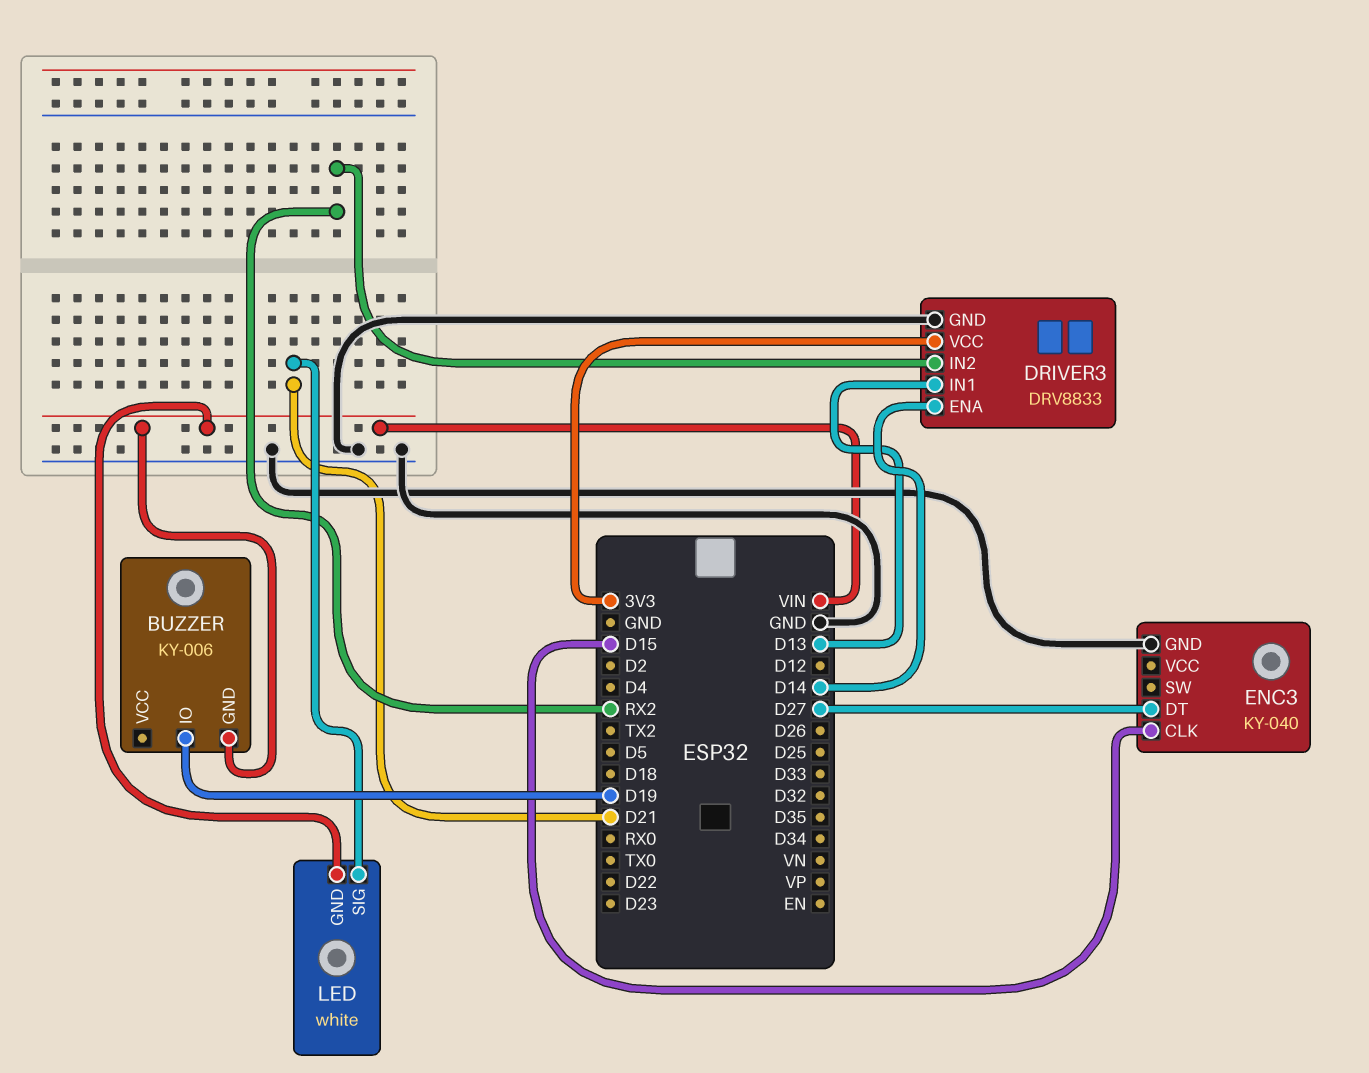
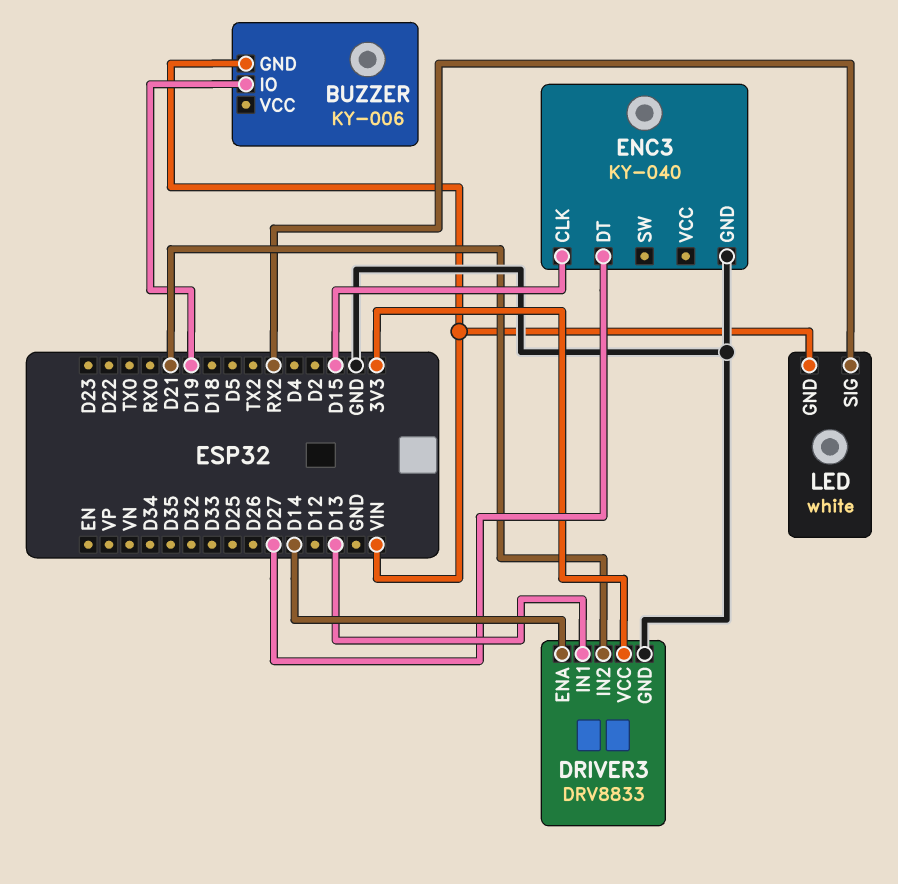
DRIVER3 pin IN2: RX2 -> D21
LED pin SIG: D21 -> RX2

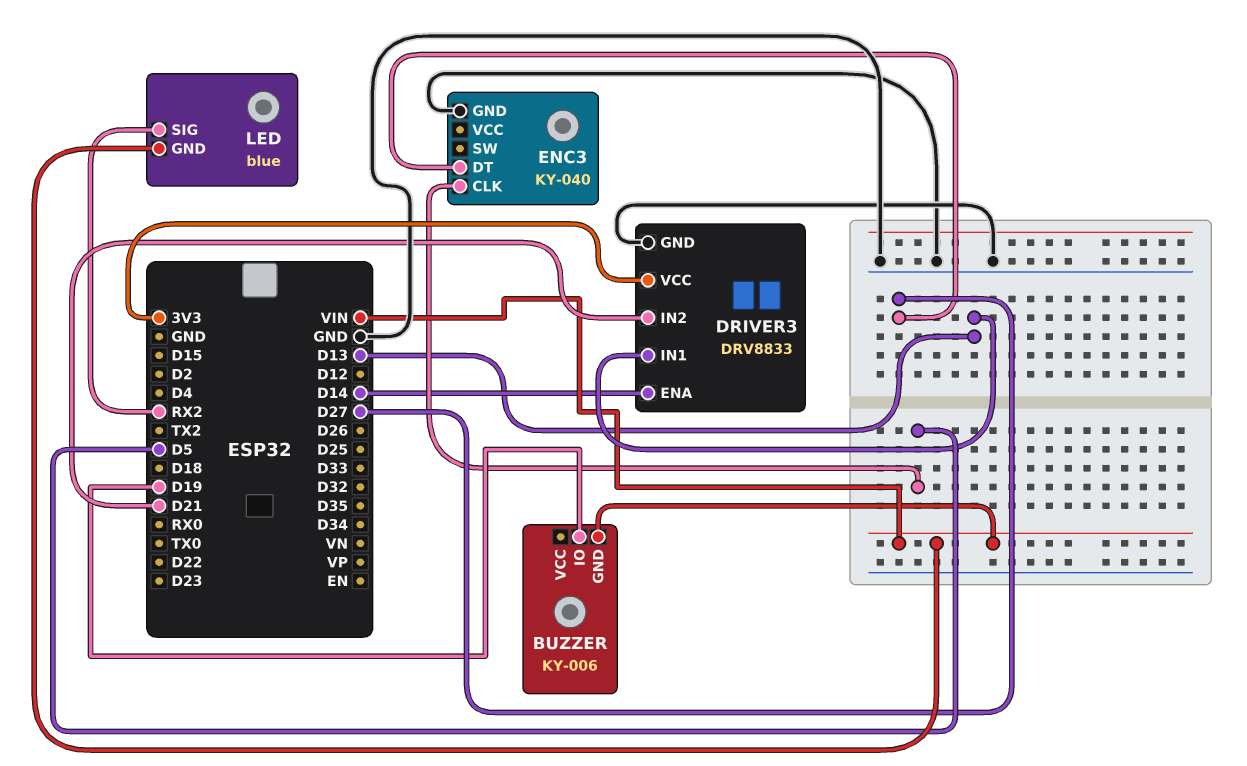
ENC3 pin CLK: D15 -> D5
LED: white -> blue

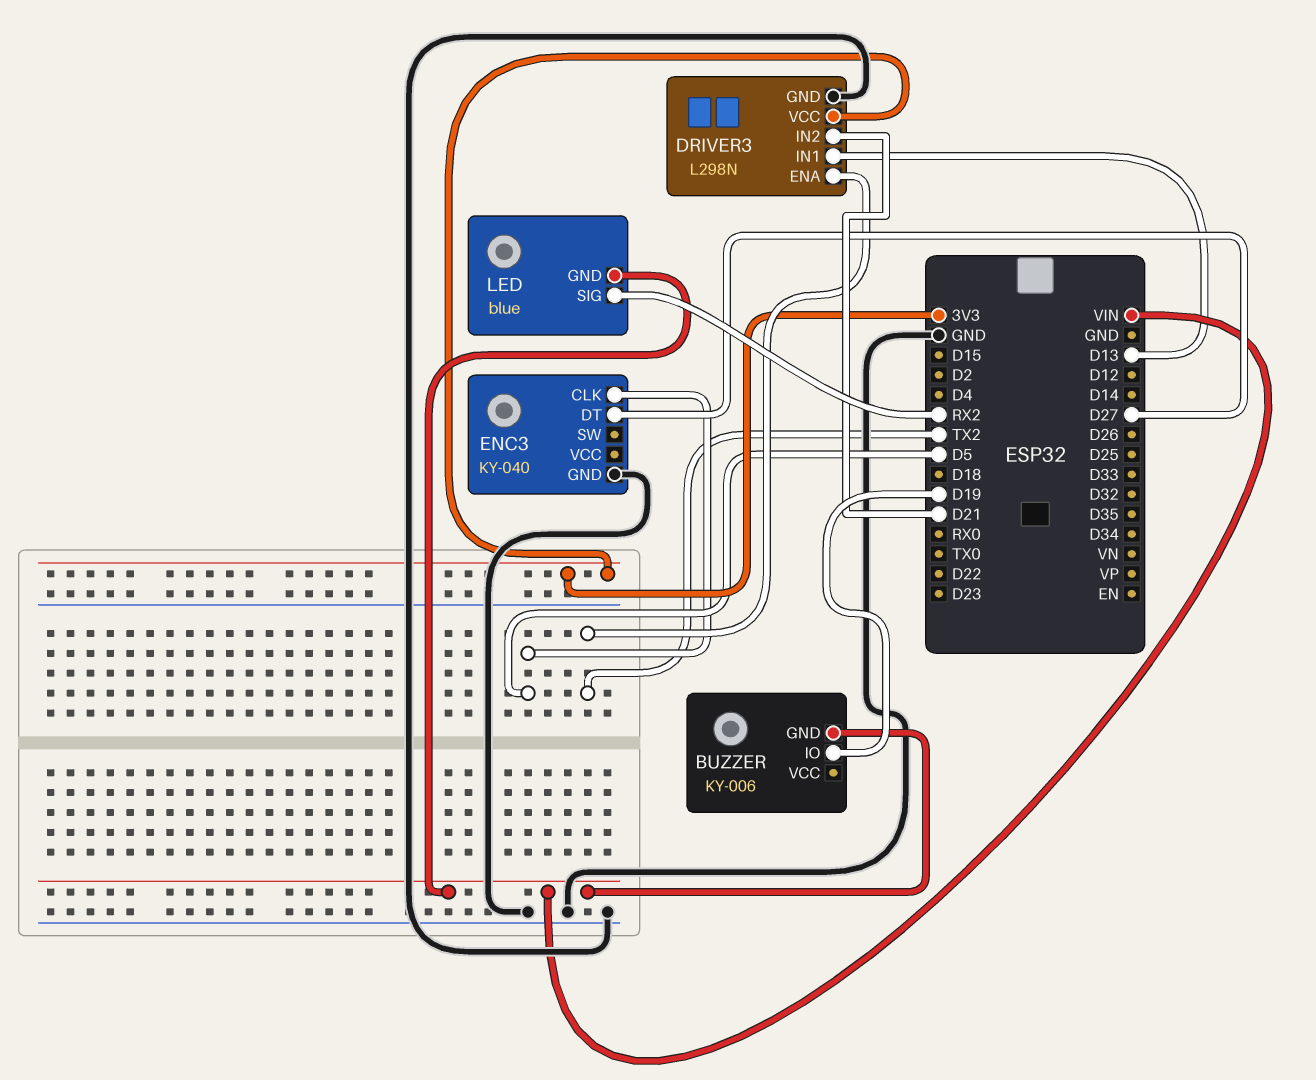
DRIVER3: DRV8833 -> L298N
DRIVER3 pin ENA: D14 -> TX2

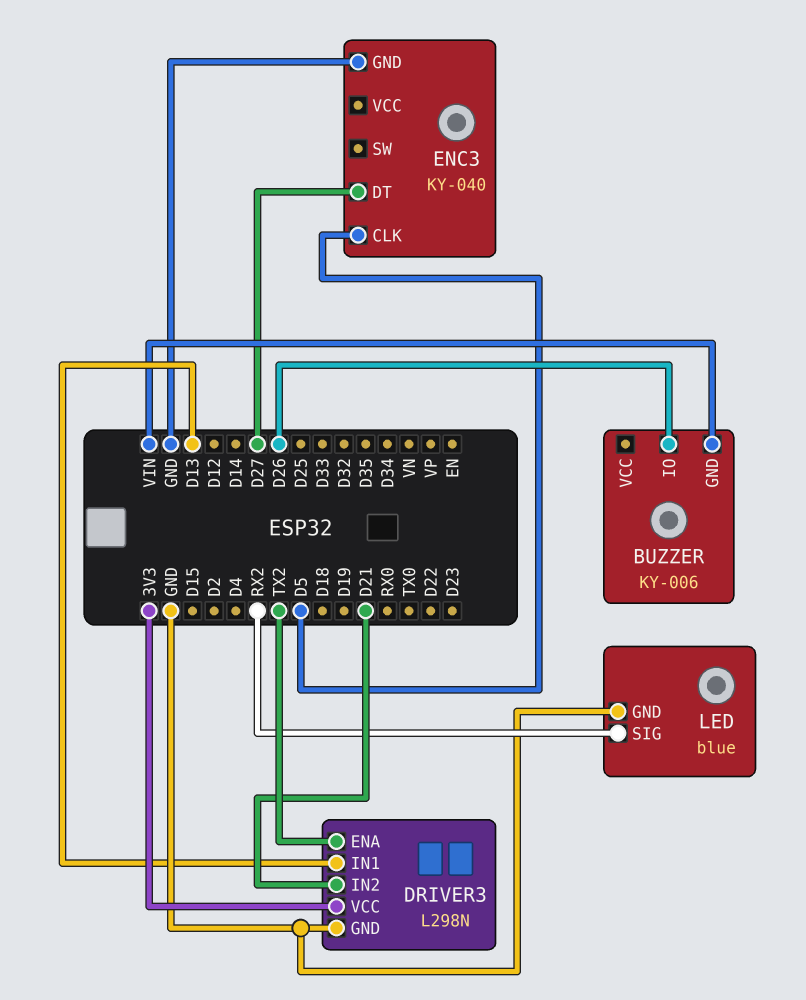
BUZZER pin IO: D19 -> D26
LED pin GND: VIN -> GND

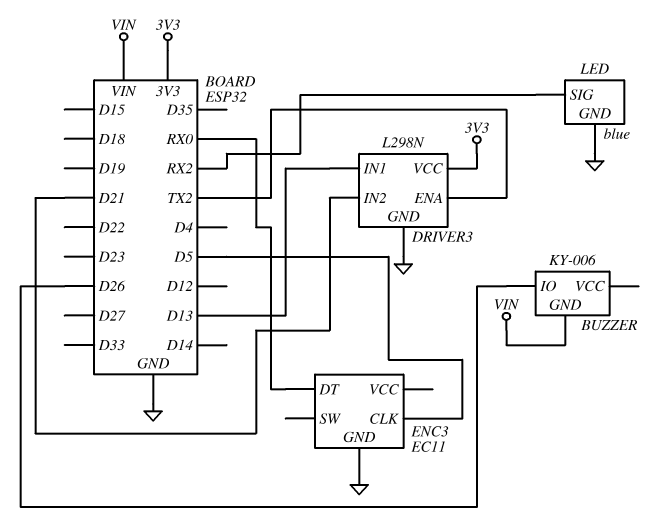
ENC3: KY-040 -> EC11
ENC3 pin DT: D27 -> RX0

